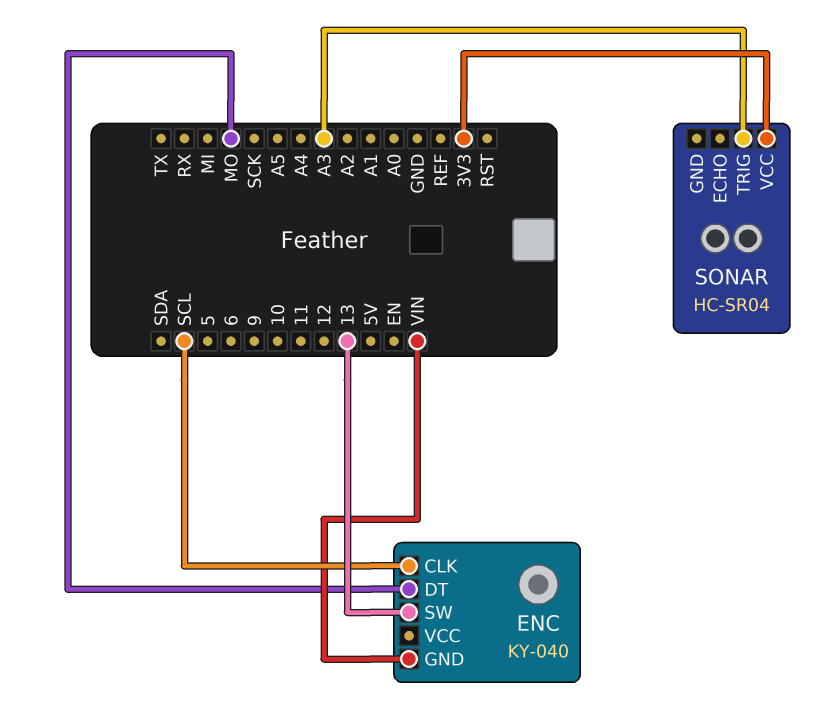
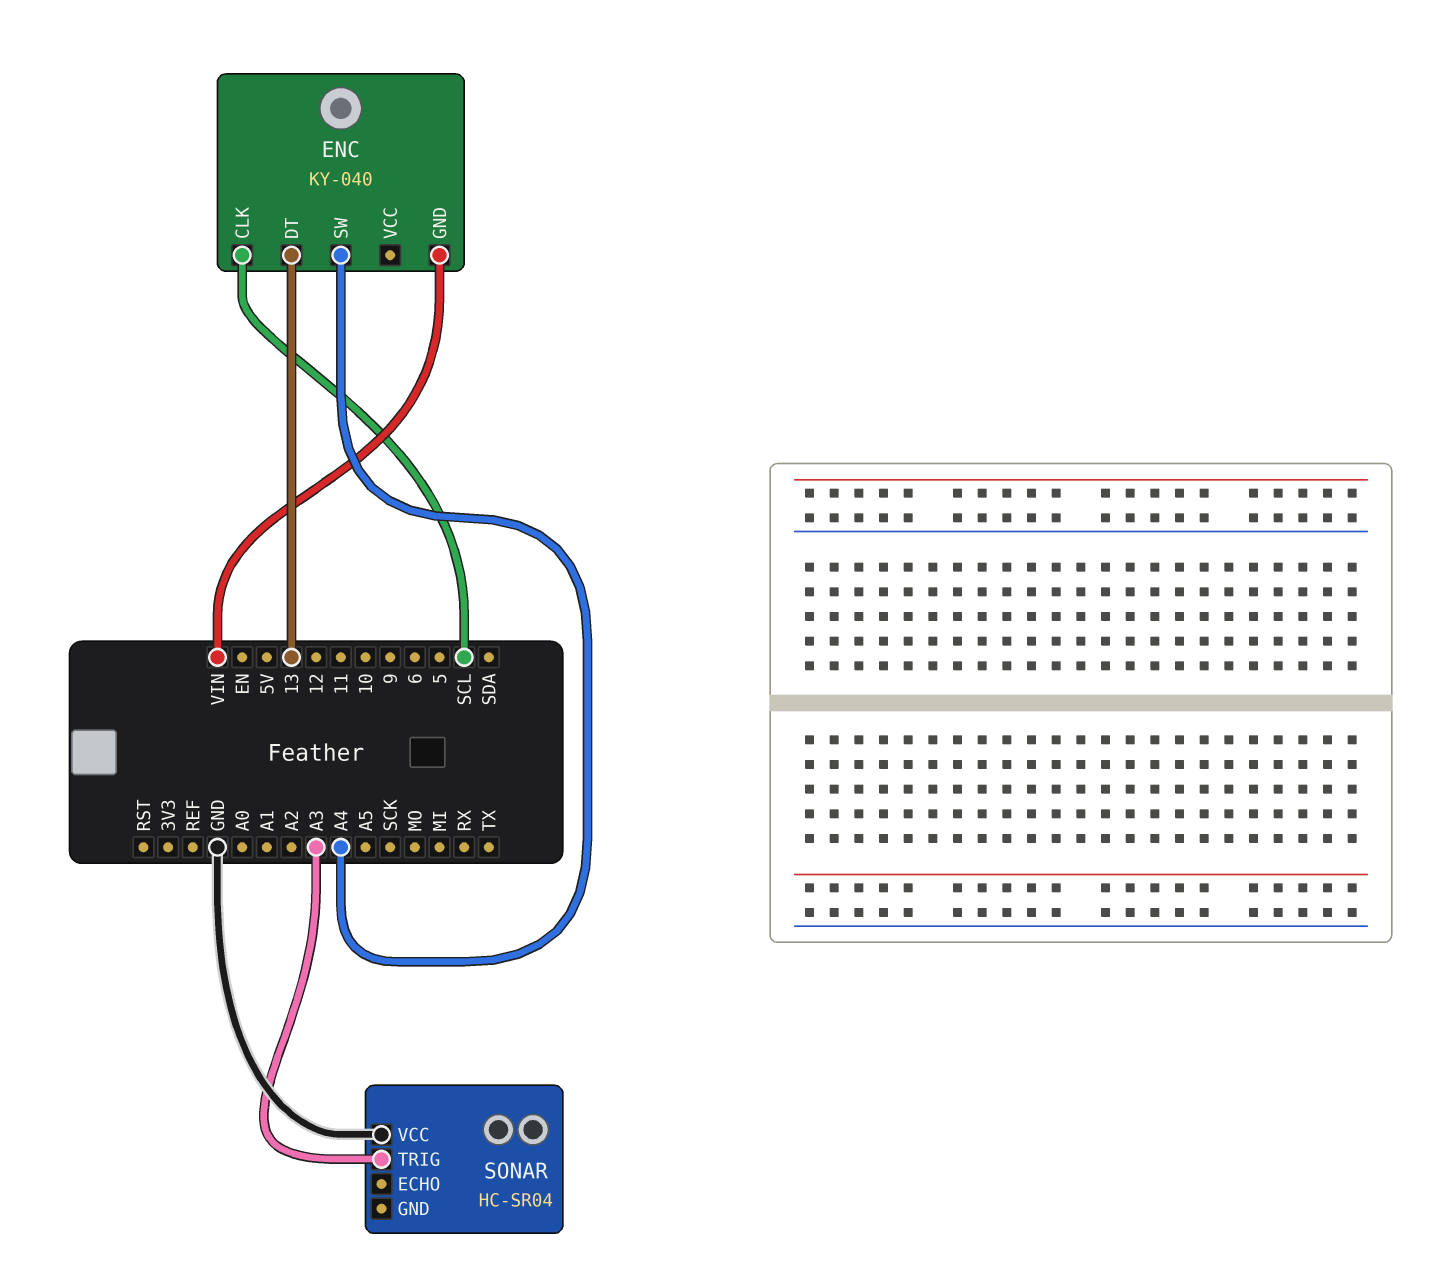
ENC pin DT: MO -> 13
ENC pin SW: 13 -> A4
SONAR pin VCC: 3V3 -> GND

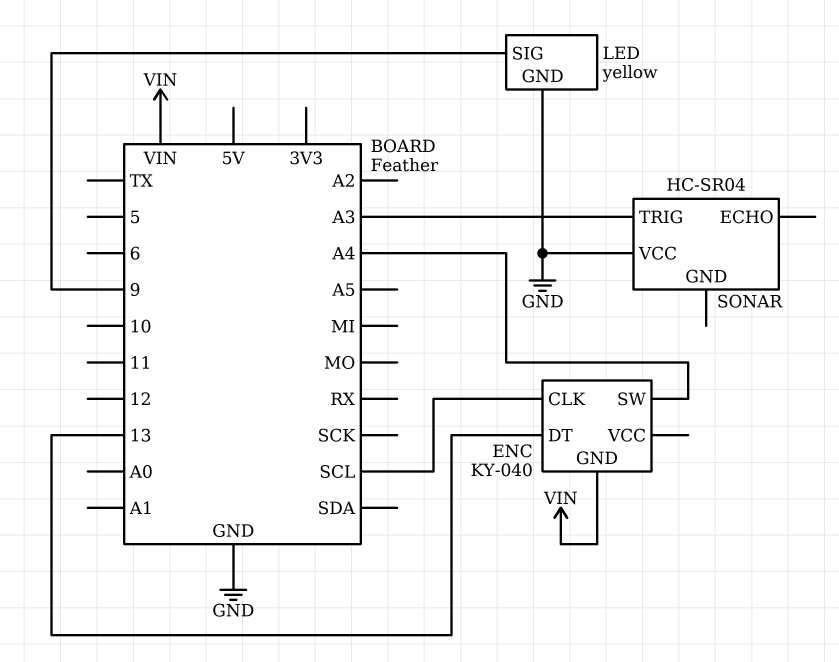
LED: none -> yellow
LED pin GND: none -> GND
LED pin SIG: none -> 9

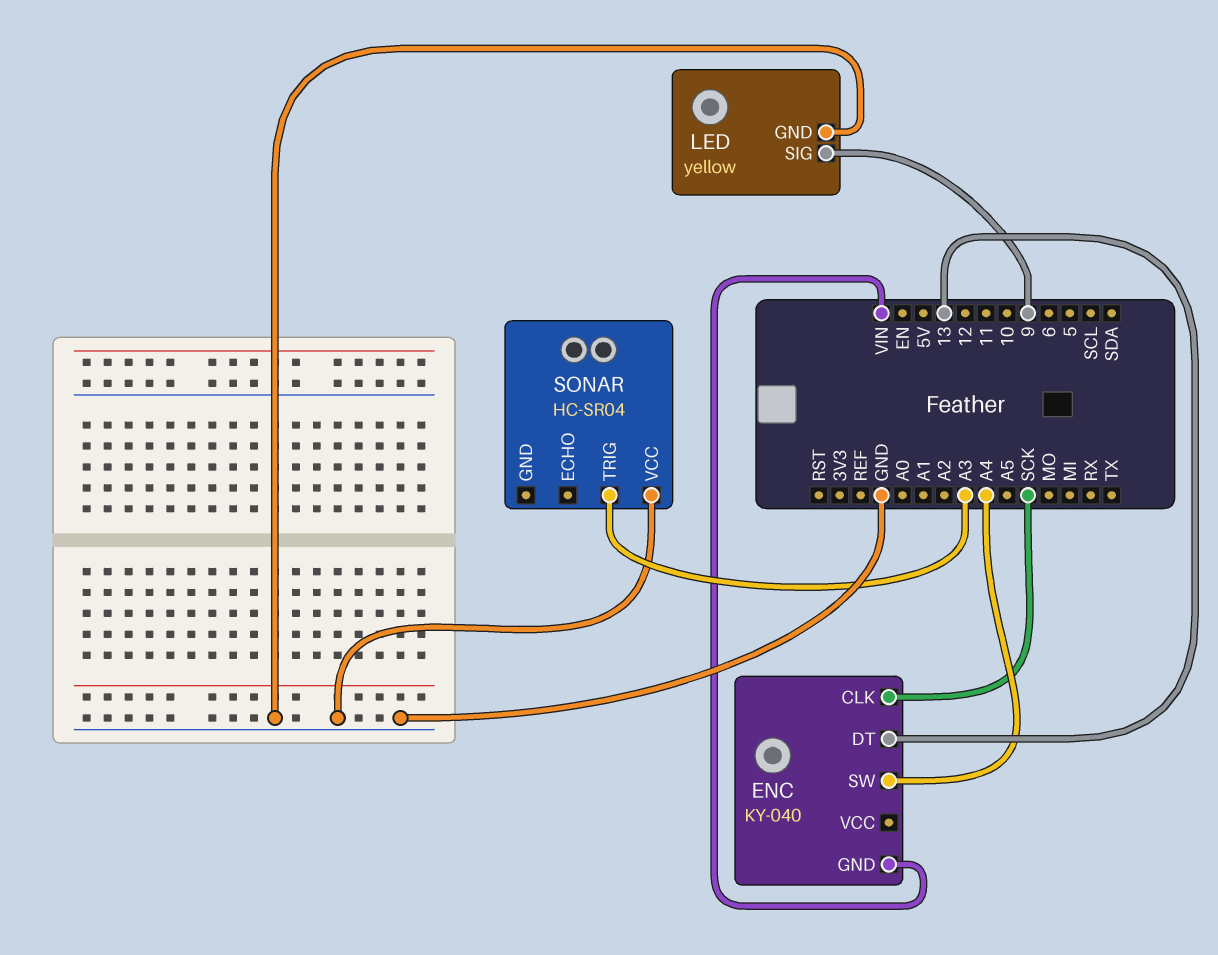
ENC pin CLK: SCL -> SCK

